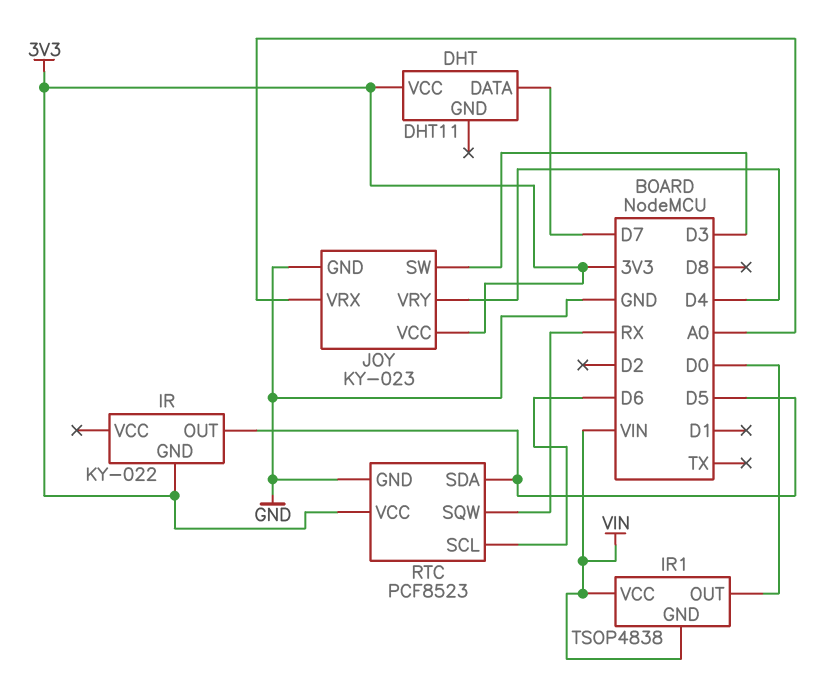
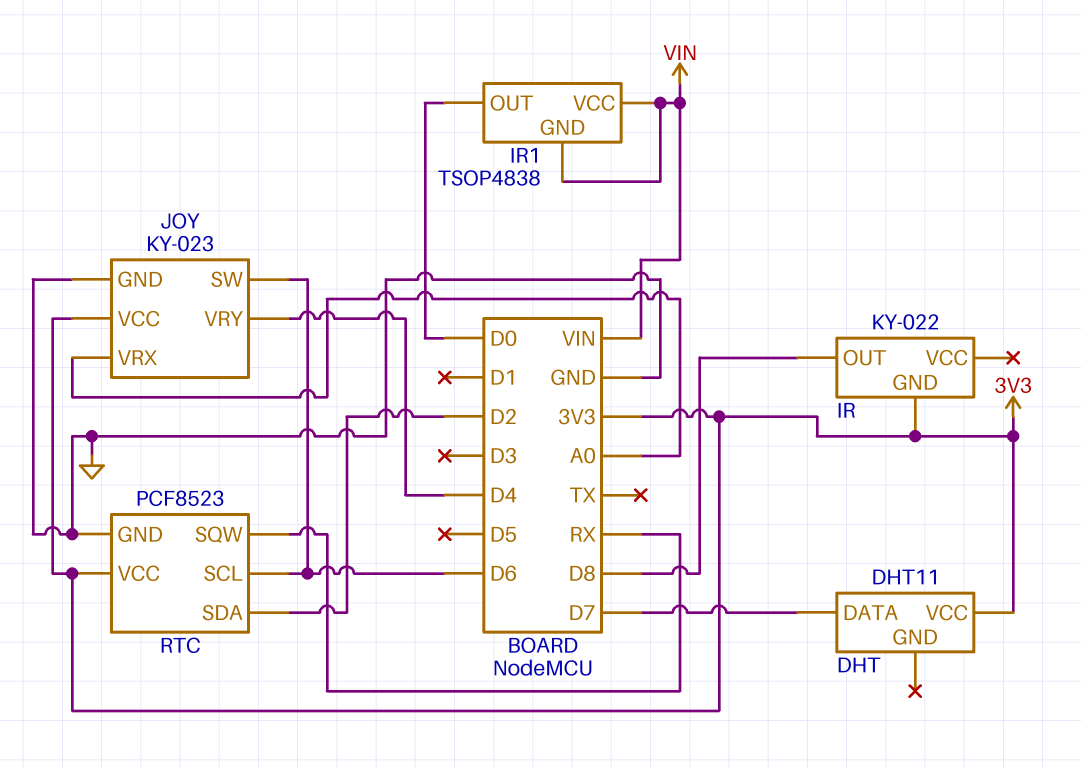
IR pin OUT: D5 -> D8
JOY pin SW: D3 -> D6
RTC pin SDA: D5 -> D2

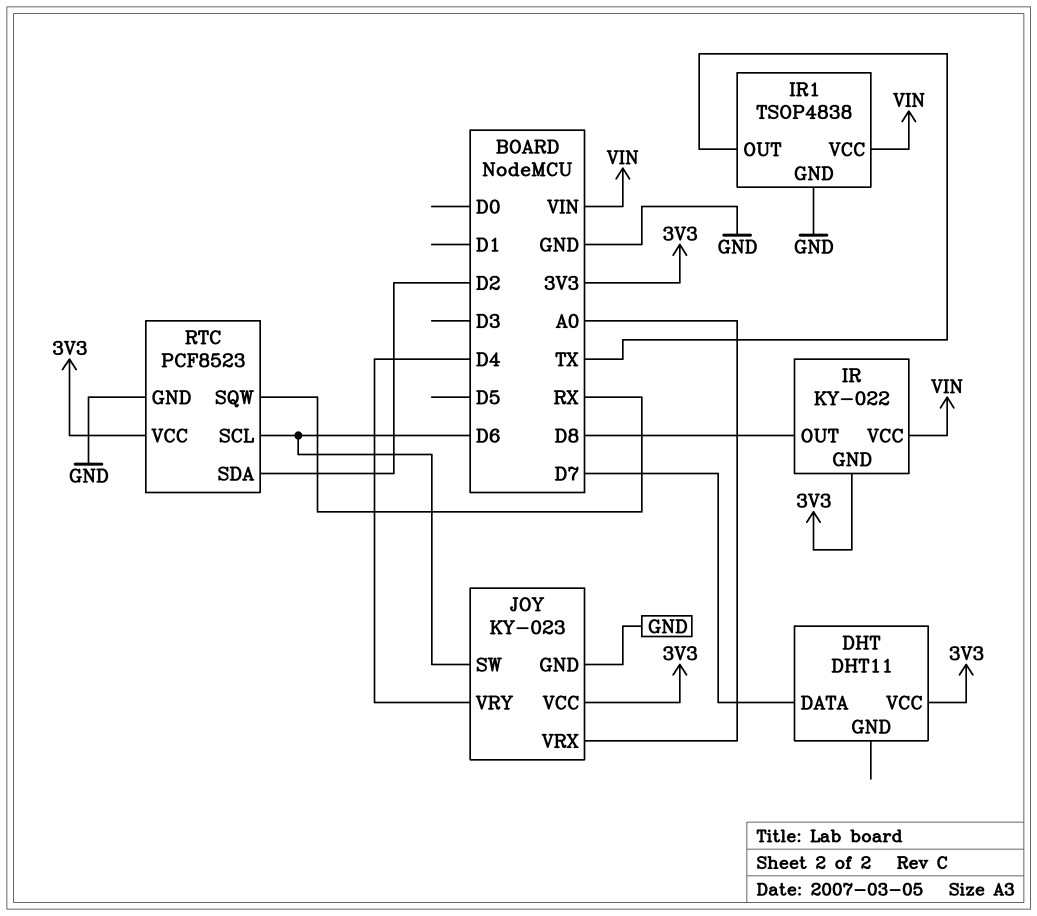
IR pin VCC: none -> VIN
IR1 pin GND: VIN -> GND
IR1 pin OUT: D0 -> TX

